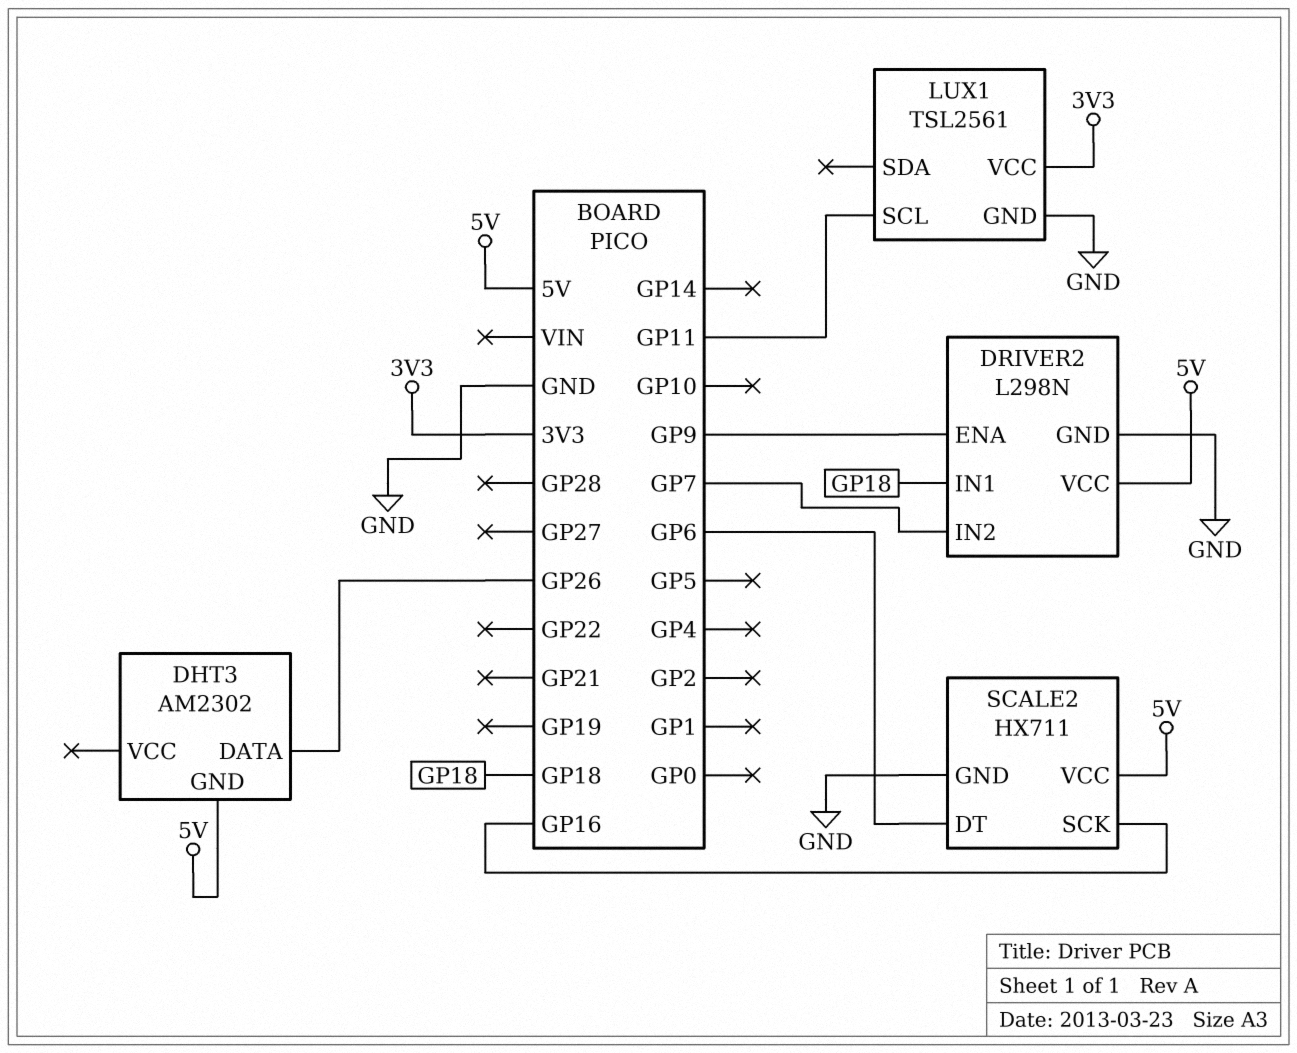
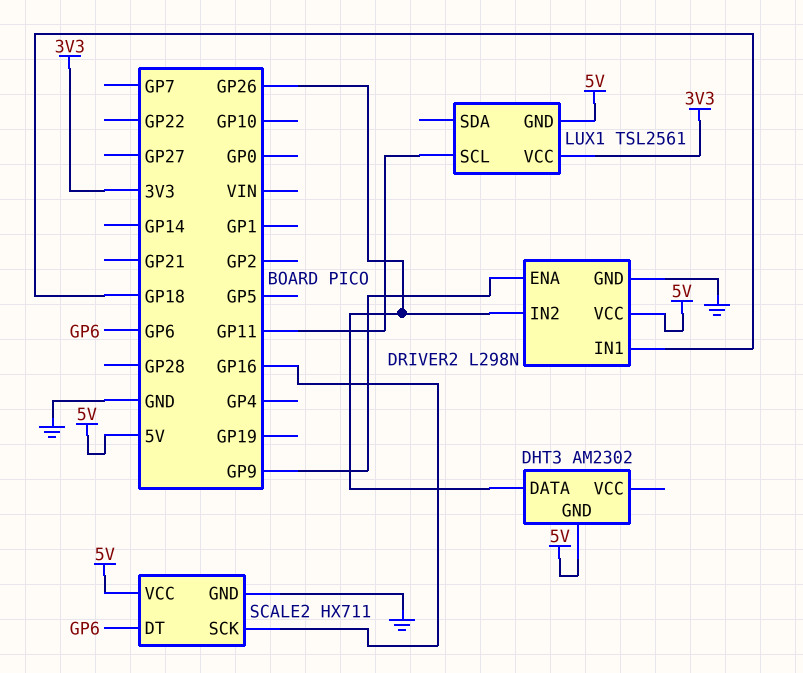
DRIVER2 pin IN2: GP7 -> GP26
LUX1 pin GND: GND -> 5V

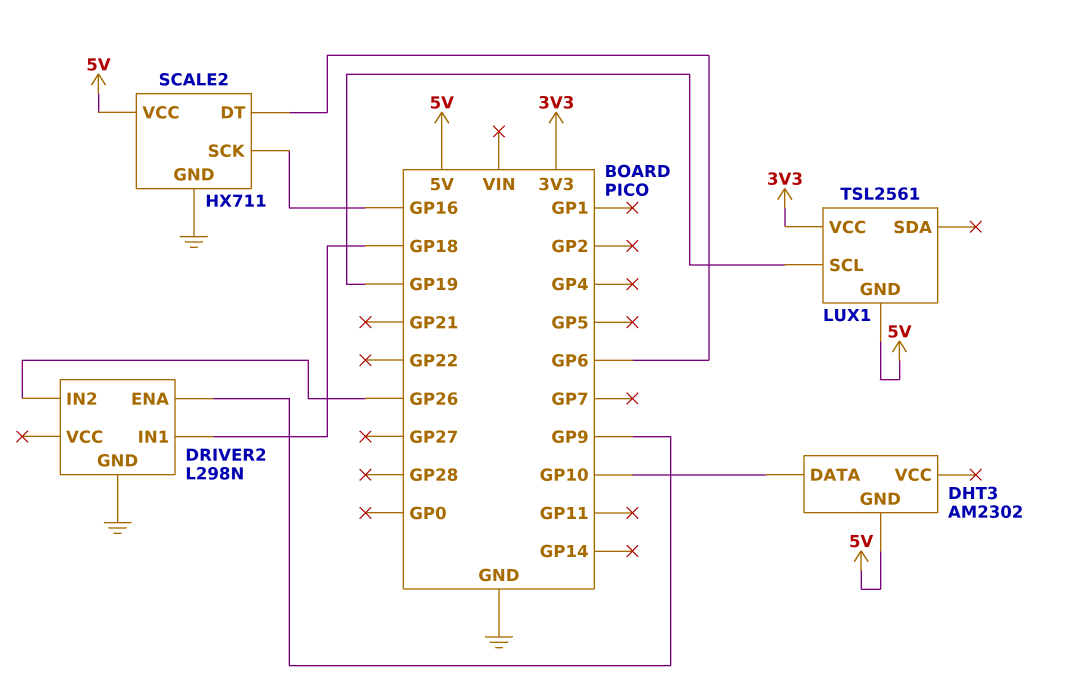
DHT3 pin DATA: GP26 -> GP10
DRIVER2 pin VCC: 5V -> none
LUX1 pin SCL: GP11 -> GP19

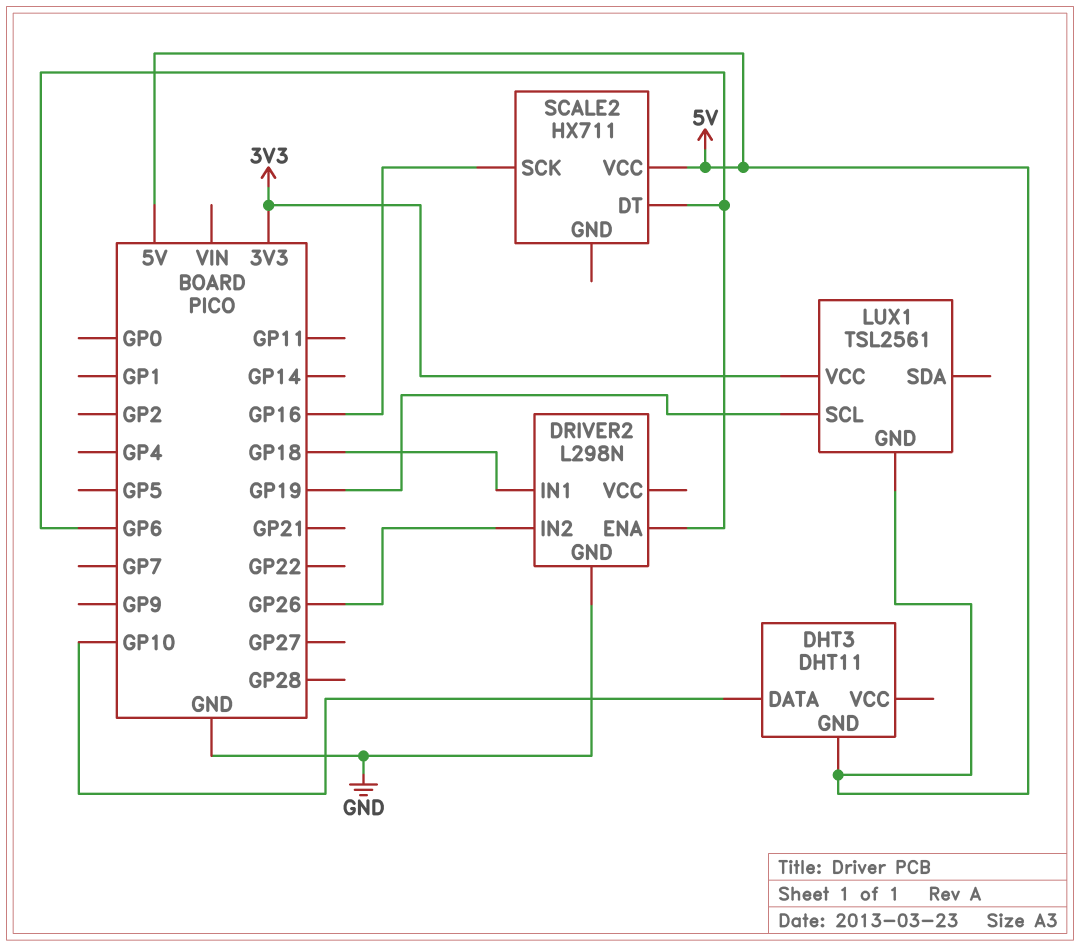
DHT3: AM2302 -> DHT11
DRIVER2 pin ENA: GP9 -> GP6
SCALE2 pin GND: GND -> none

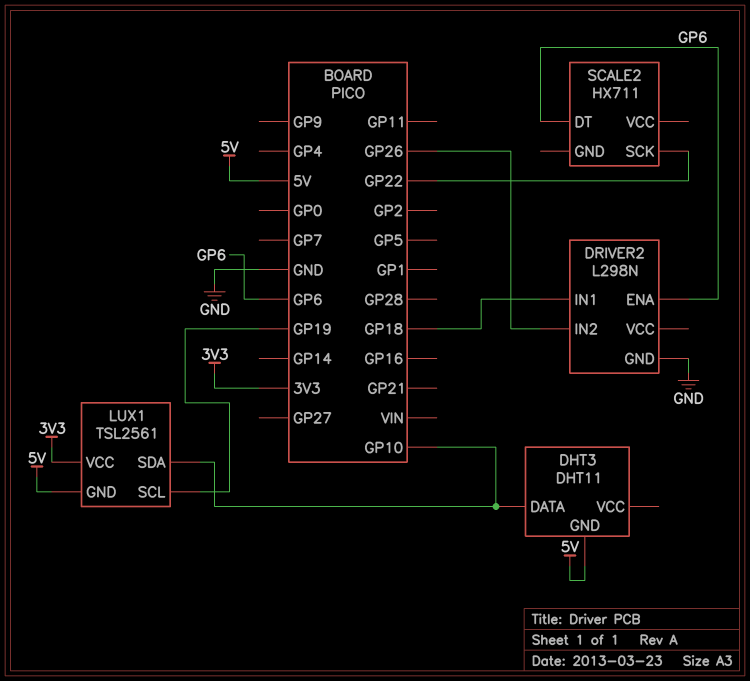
LUX1 pin SDA: none -> GP10
SCALE2 pin SCK: GP16 -> GP22
SCALE2 pin VCC: 5V -> none

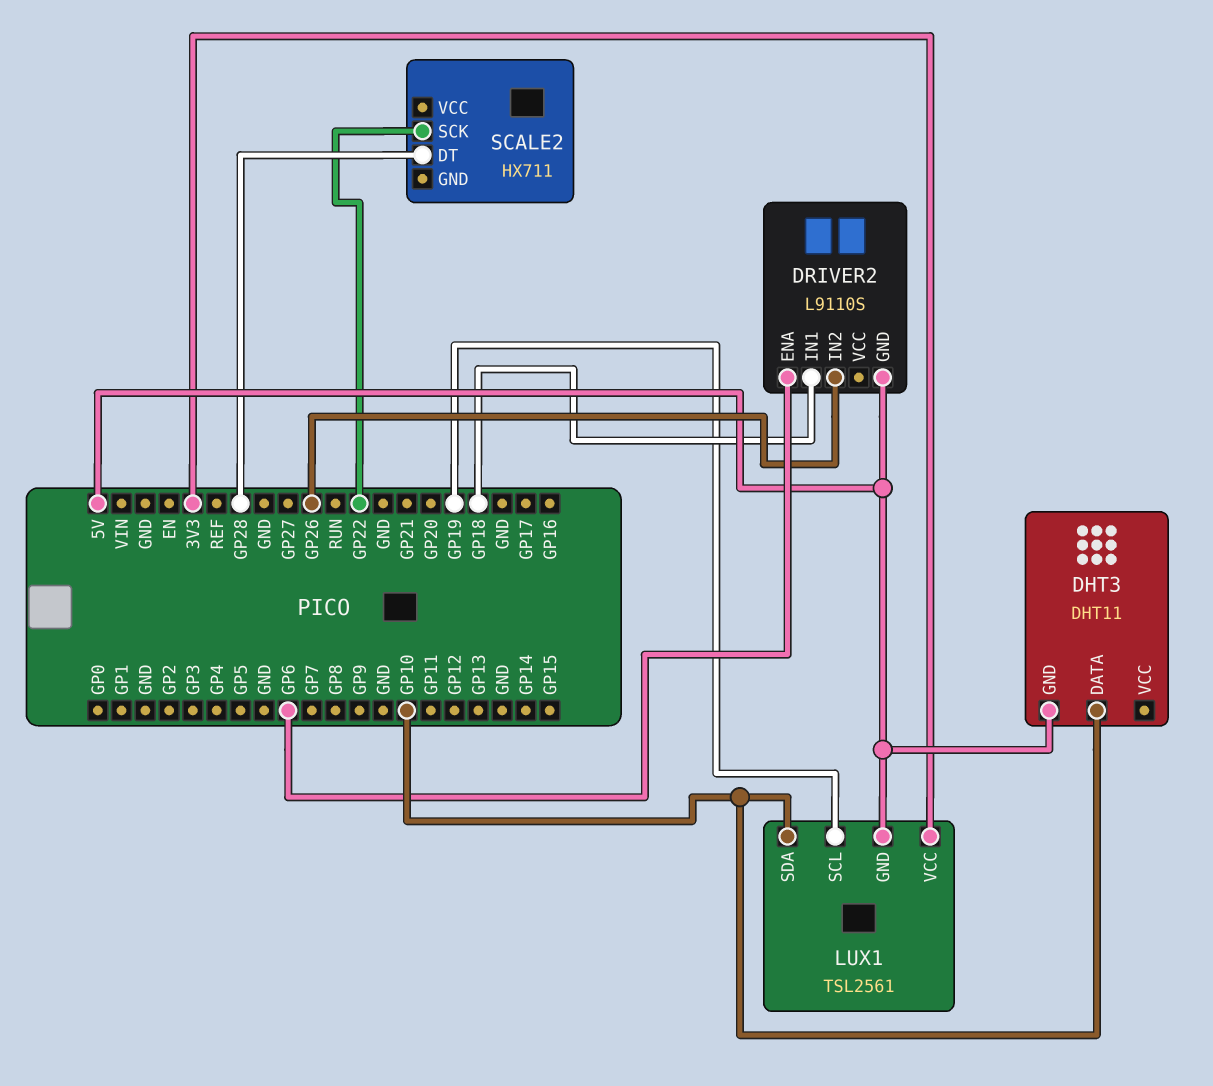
DRIVER2: L298N -> L9110S
DRIVER2 pin GND: GND -> 5V
SCALE2 pin DT: GP6 -> GP28

